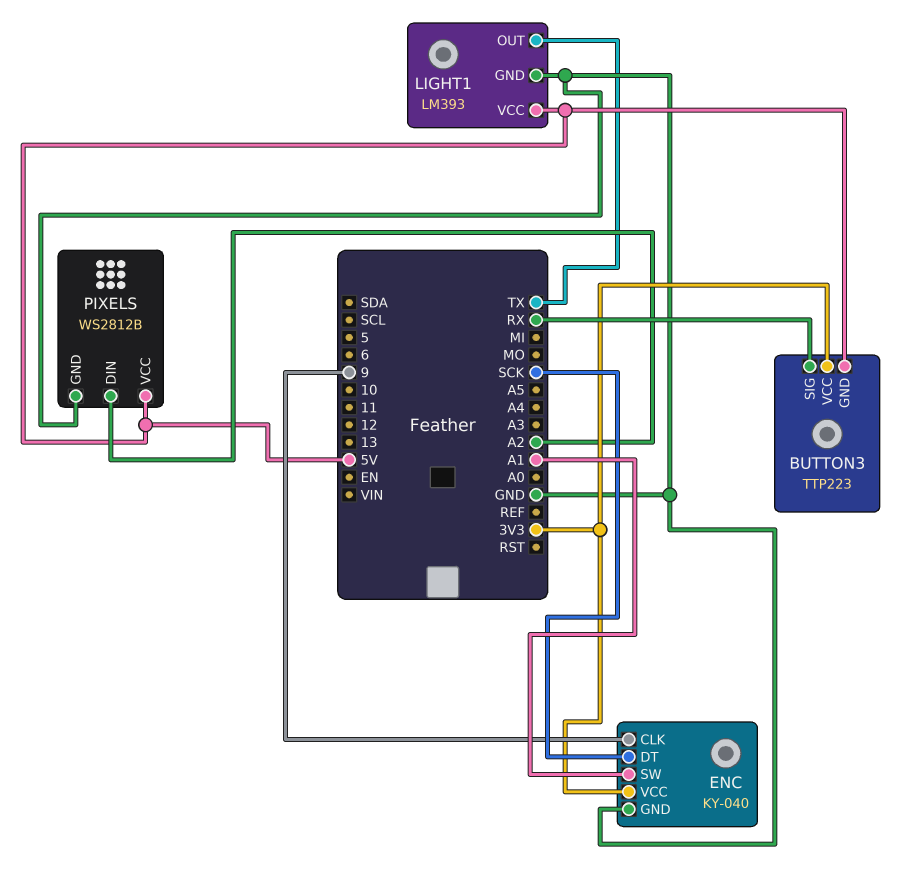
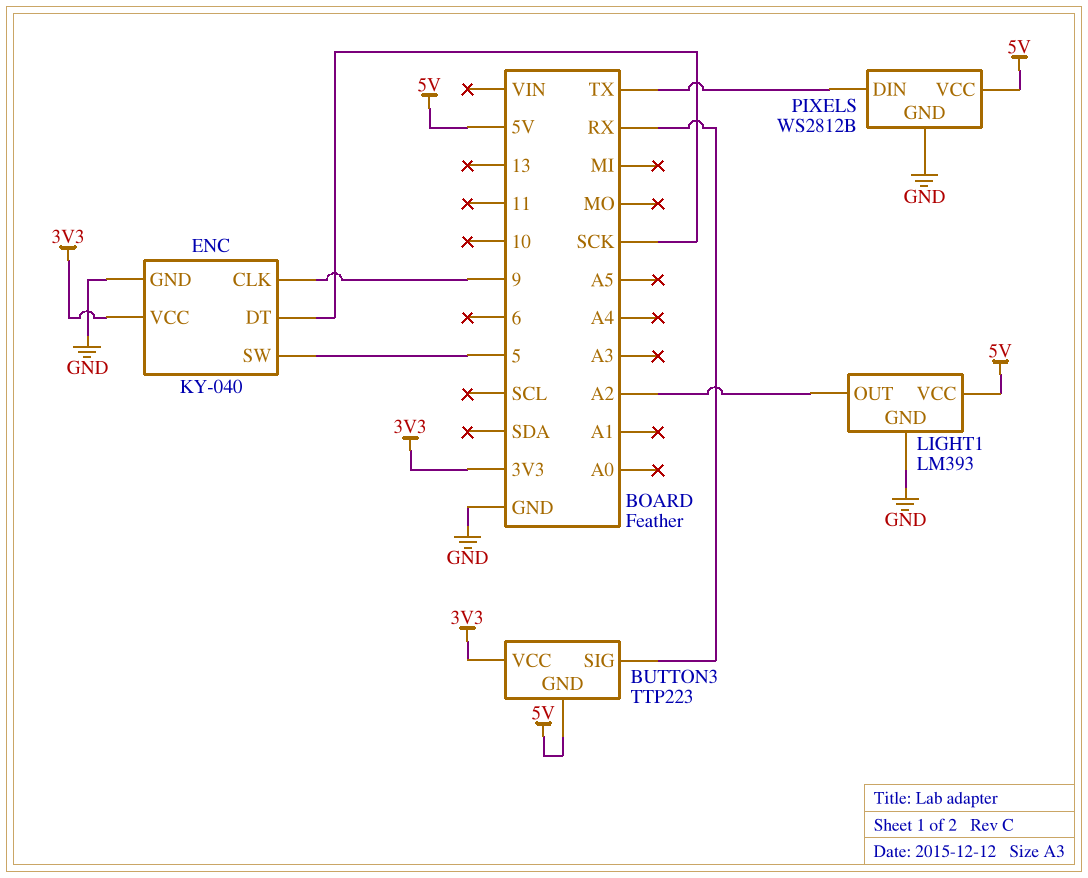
ENC pin SW: A1 -> 5
LIGHT1 pin OUT: TX -> A2
PIXELS pin DIN: A2 -> TX

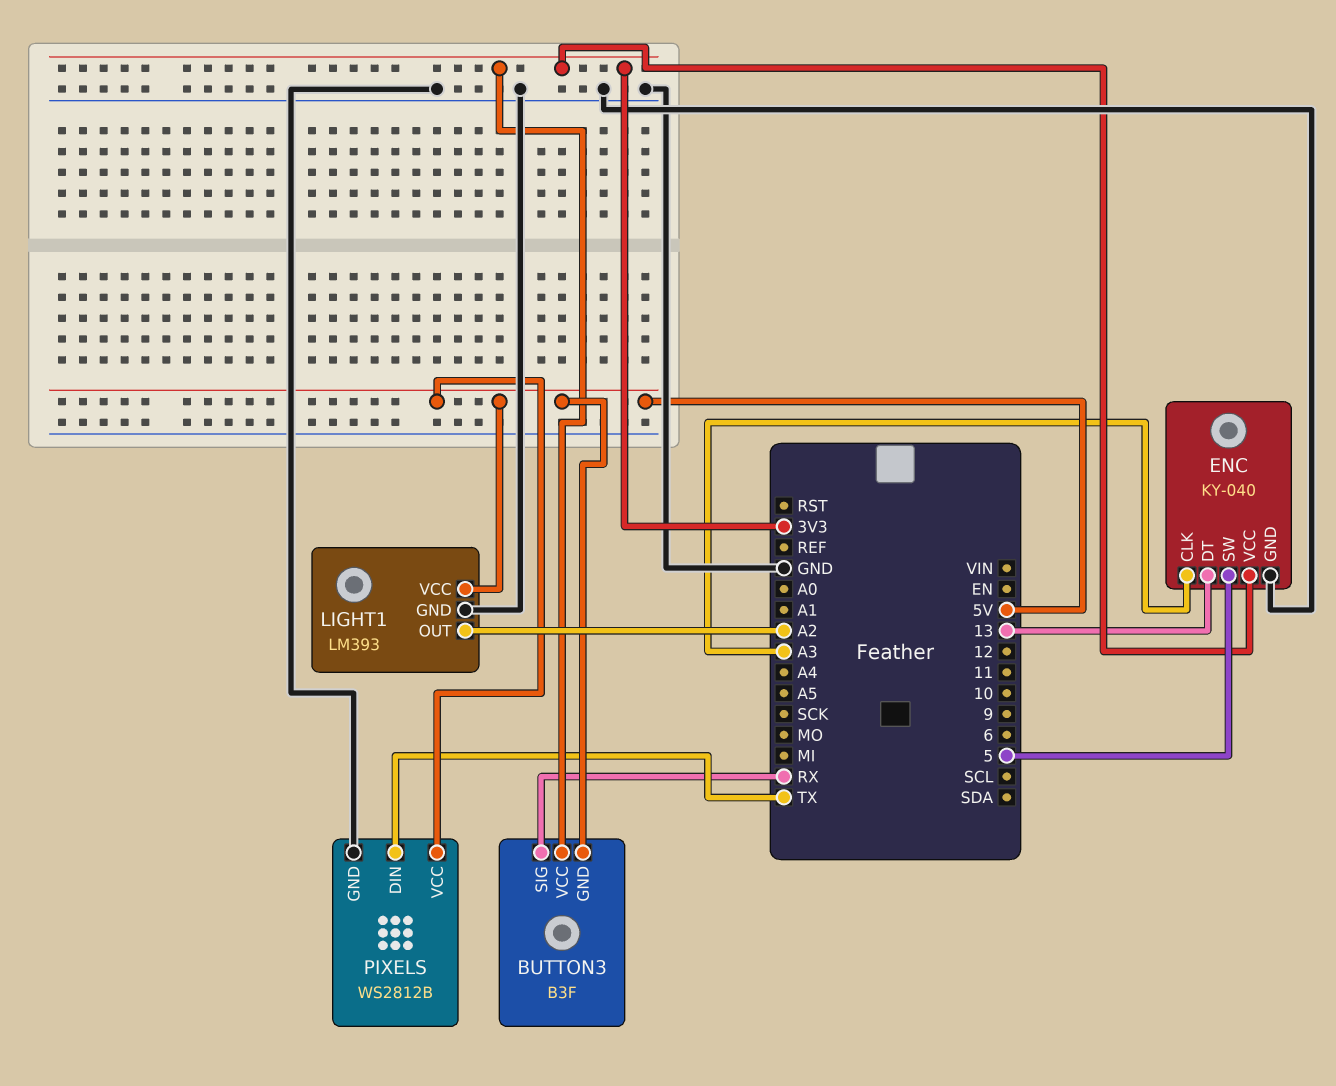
BUTTON3: TTP223 -> B3F
ENC pin CLK: 9 -> A3
ENC pin DT: SCK -> 13

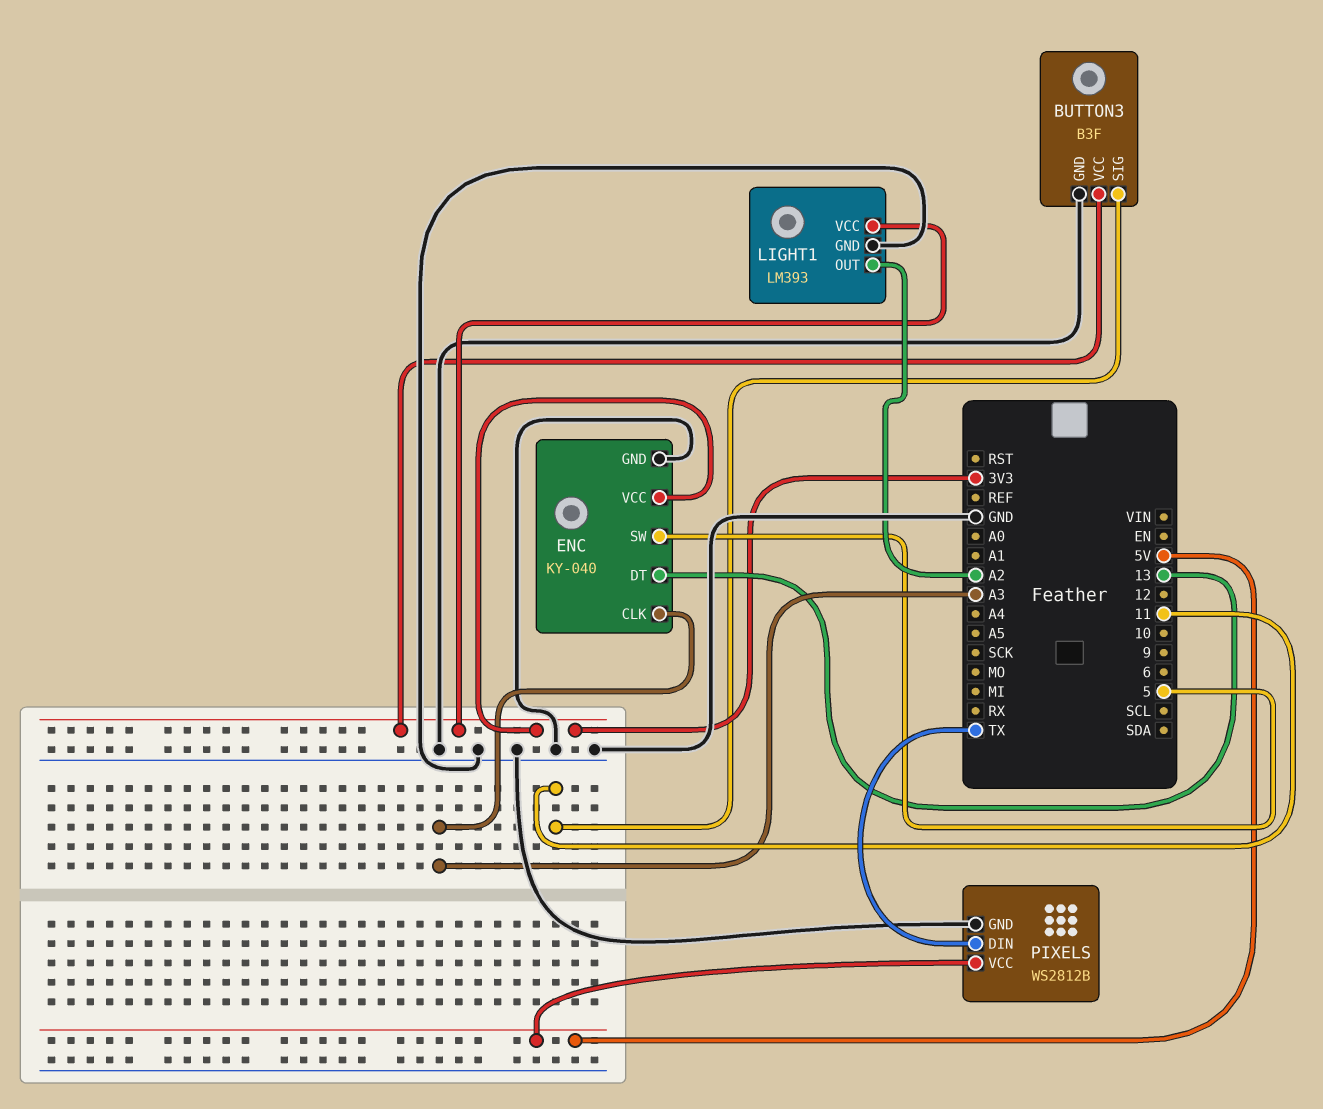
BUTTON3 pin GND: 5V -> GND
BUTTON3 pin SIG: RX -> 11
LIGHT1 pin VCC: 5V -> 3V3

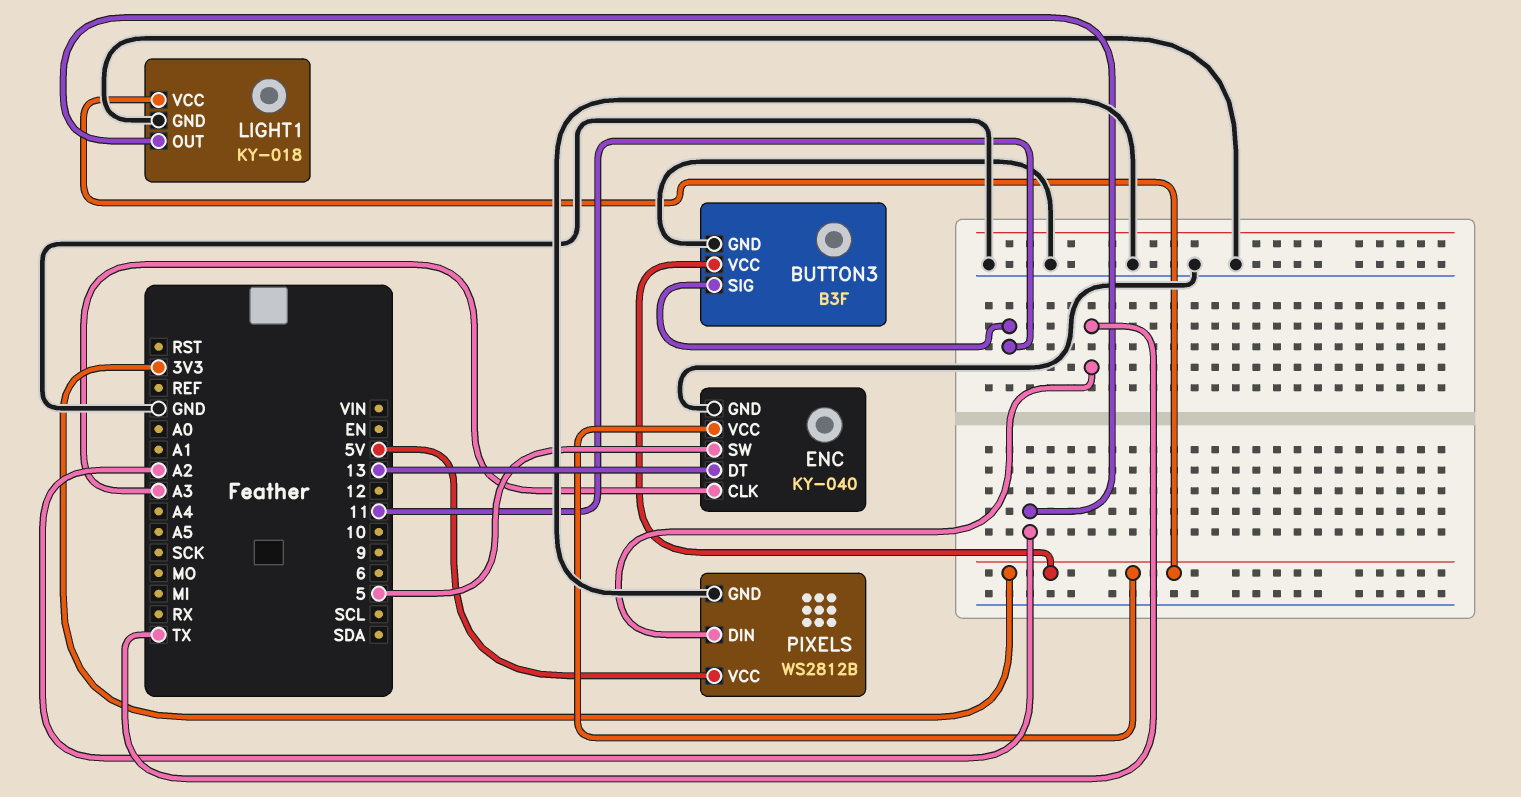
LIGHT1: LM393 -> KY-018

